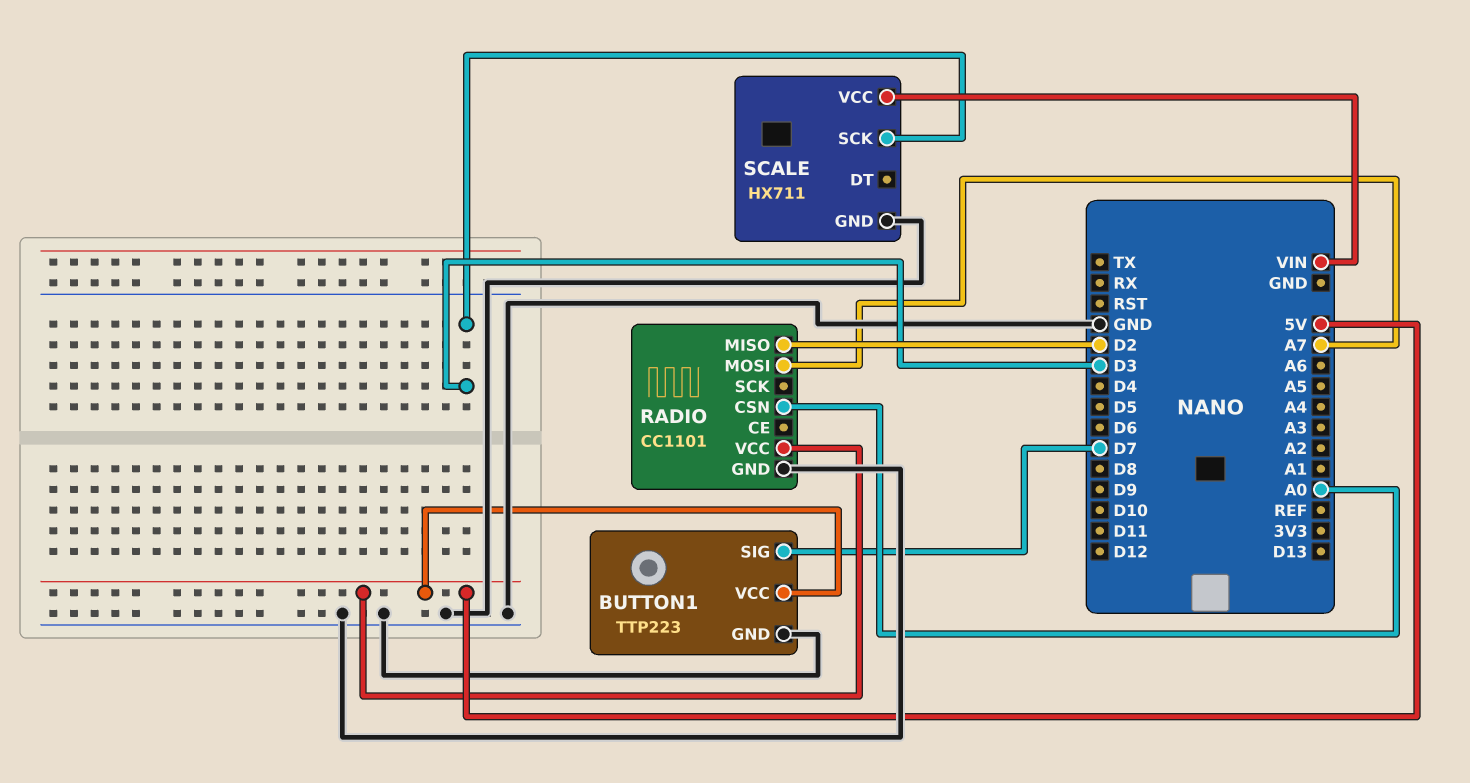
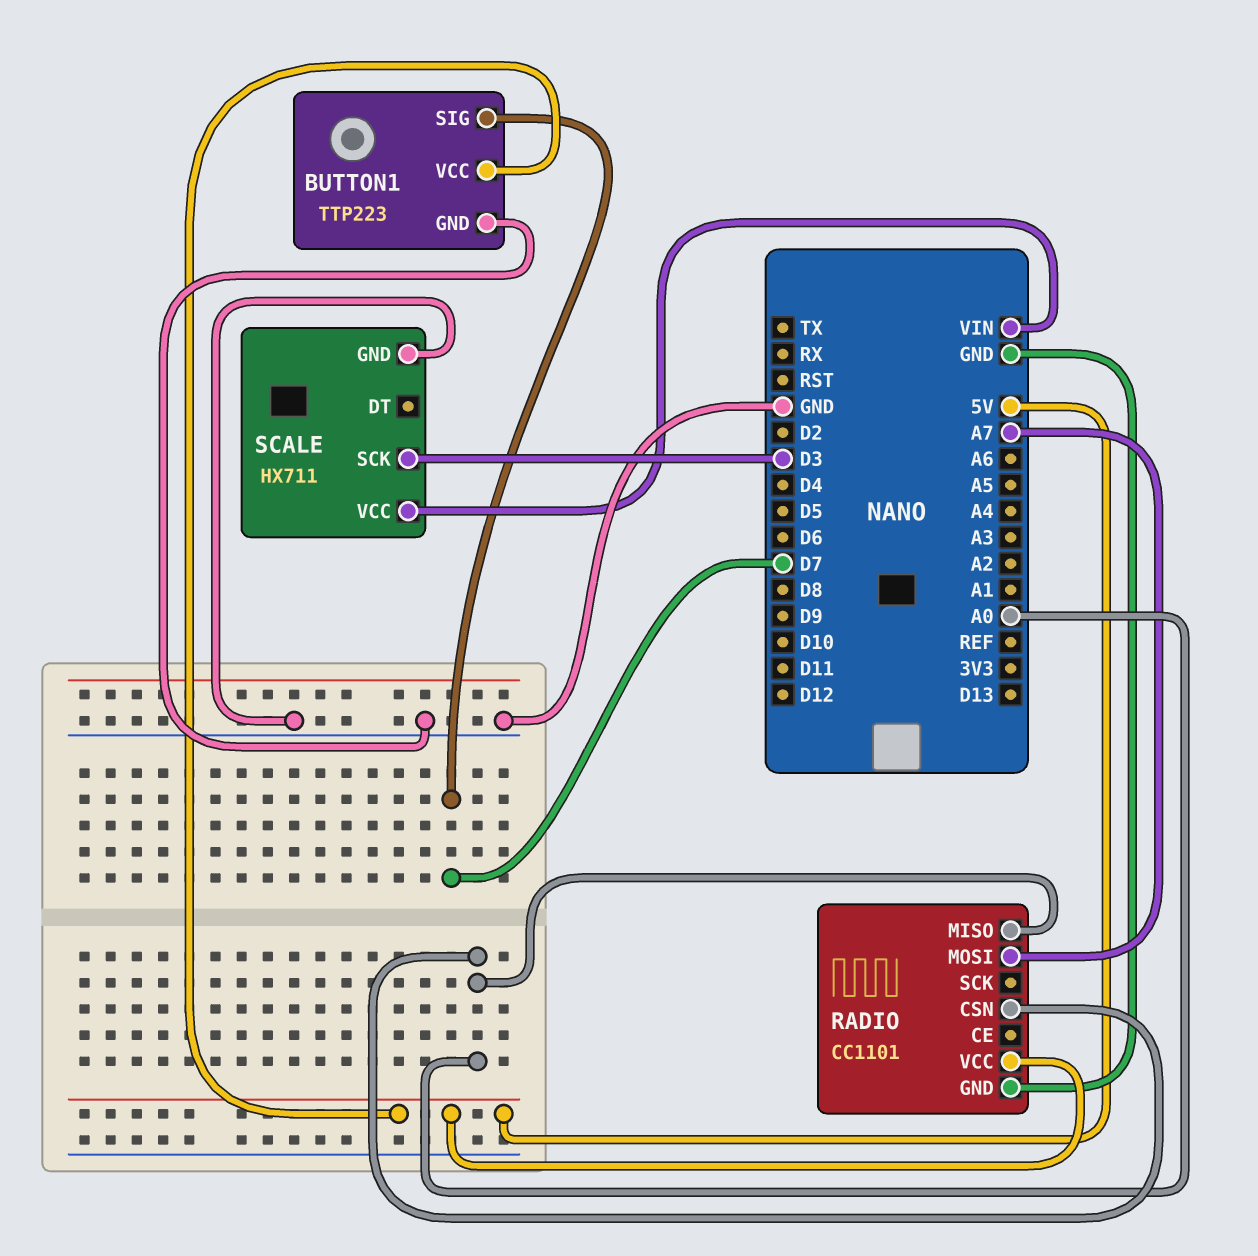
RADIO pin MISO: D2 -> A0

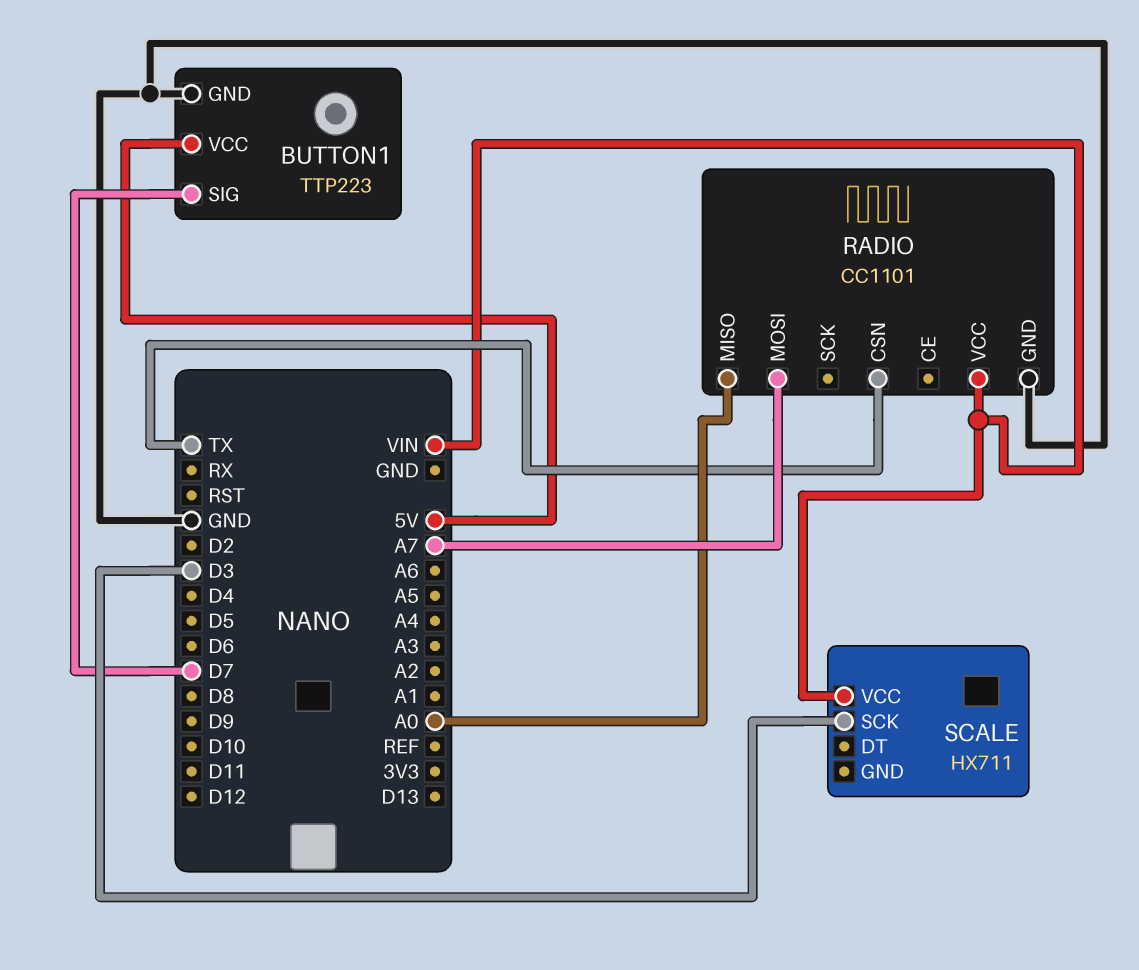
RADIO pin CSN: A0 -> TX
RADIO pin VCC: 5V -> VIN
SCALE pin GND: GND -> none

